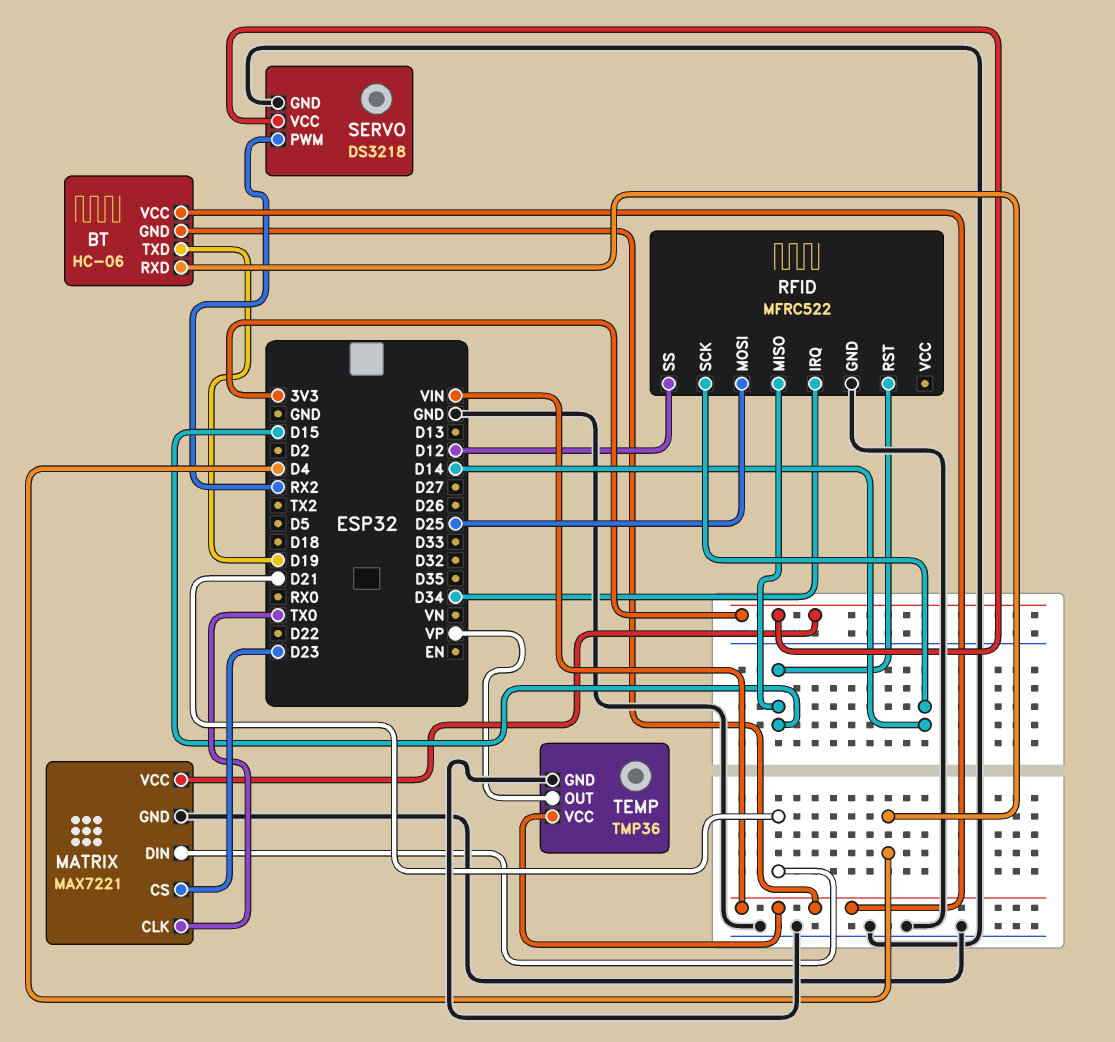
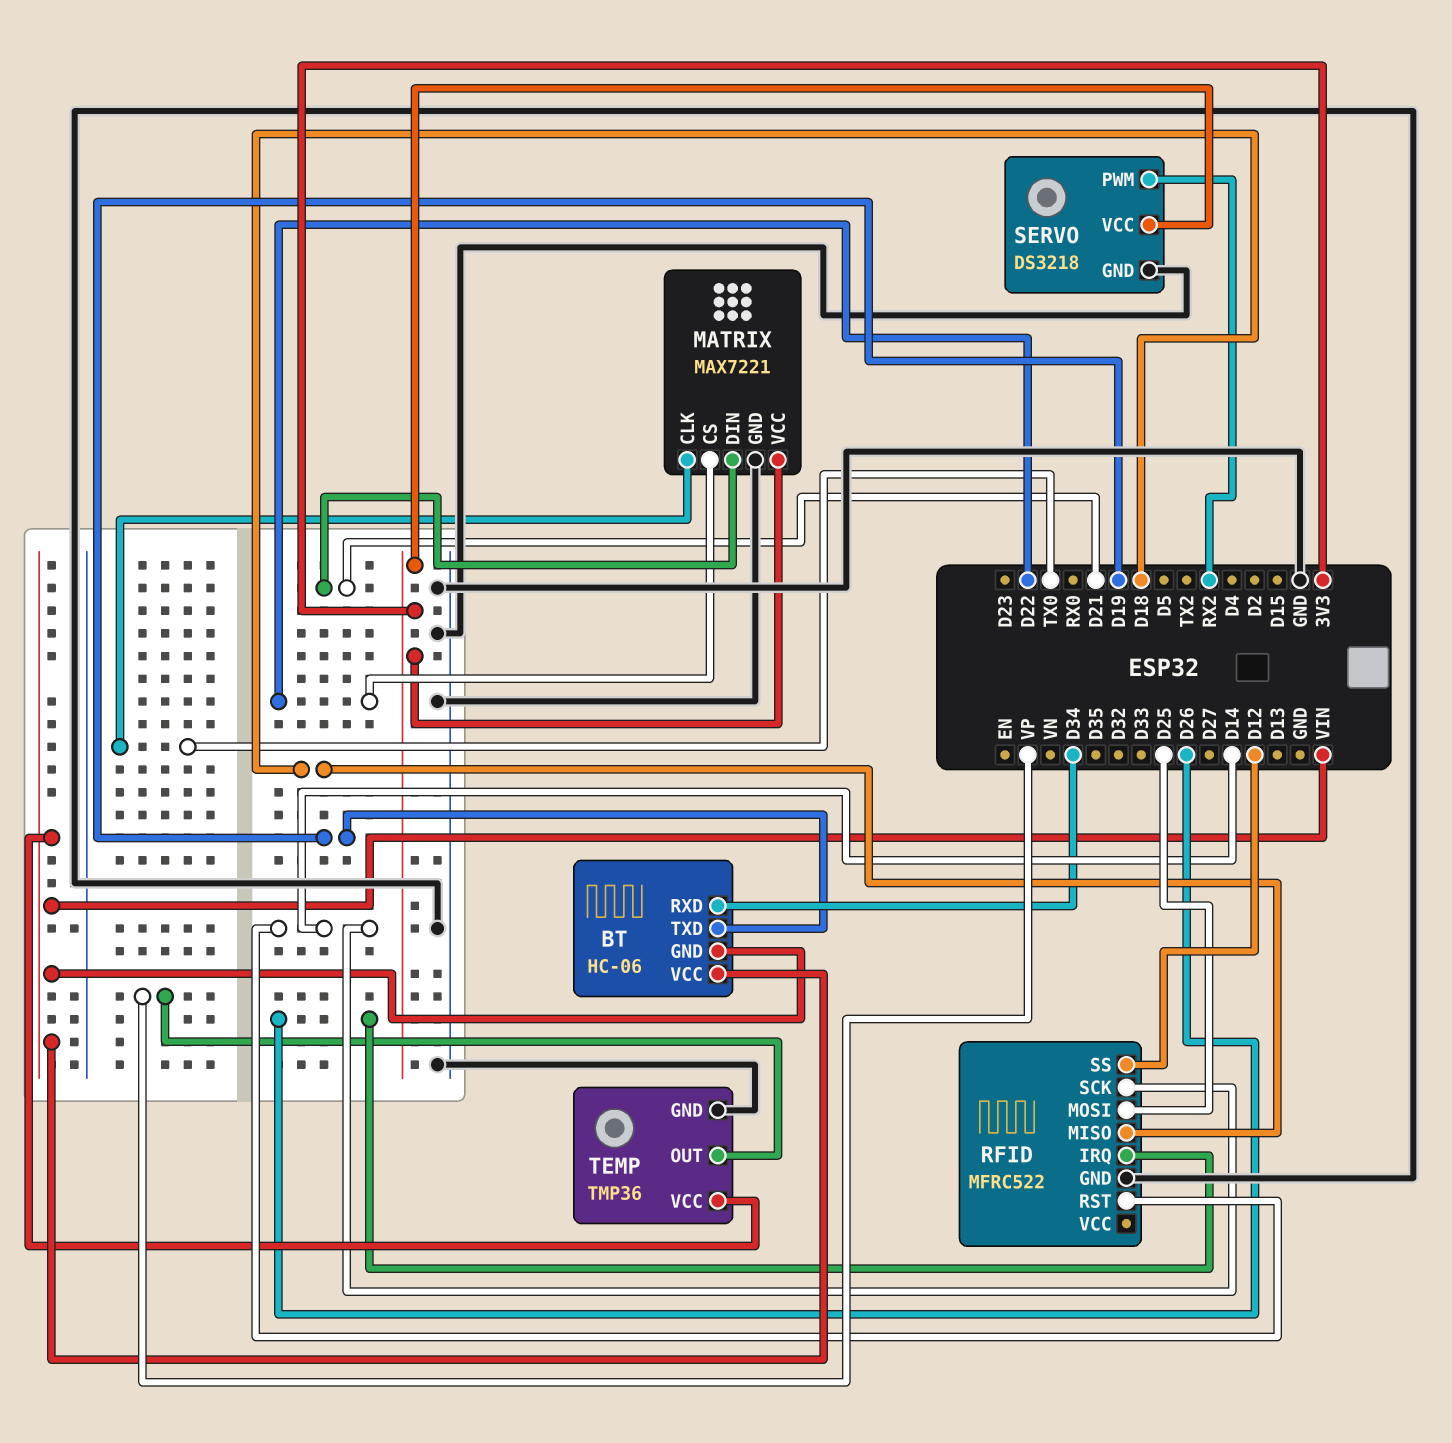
BT pin RXD: D4 -> D34
MATRIX pin CS: D23 -> D22
RFID pin IRQ: D34 -> D26
RFID pin MISO: D15 -> D18
RFID pin RST: D15 -> D14

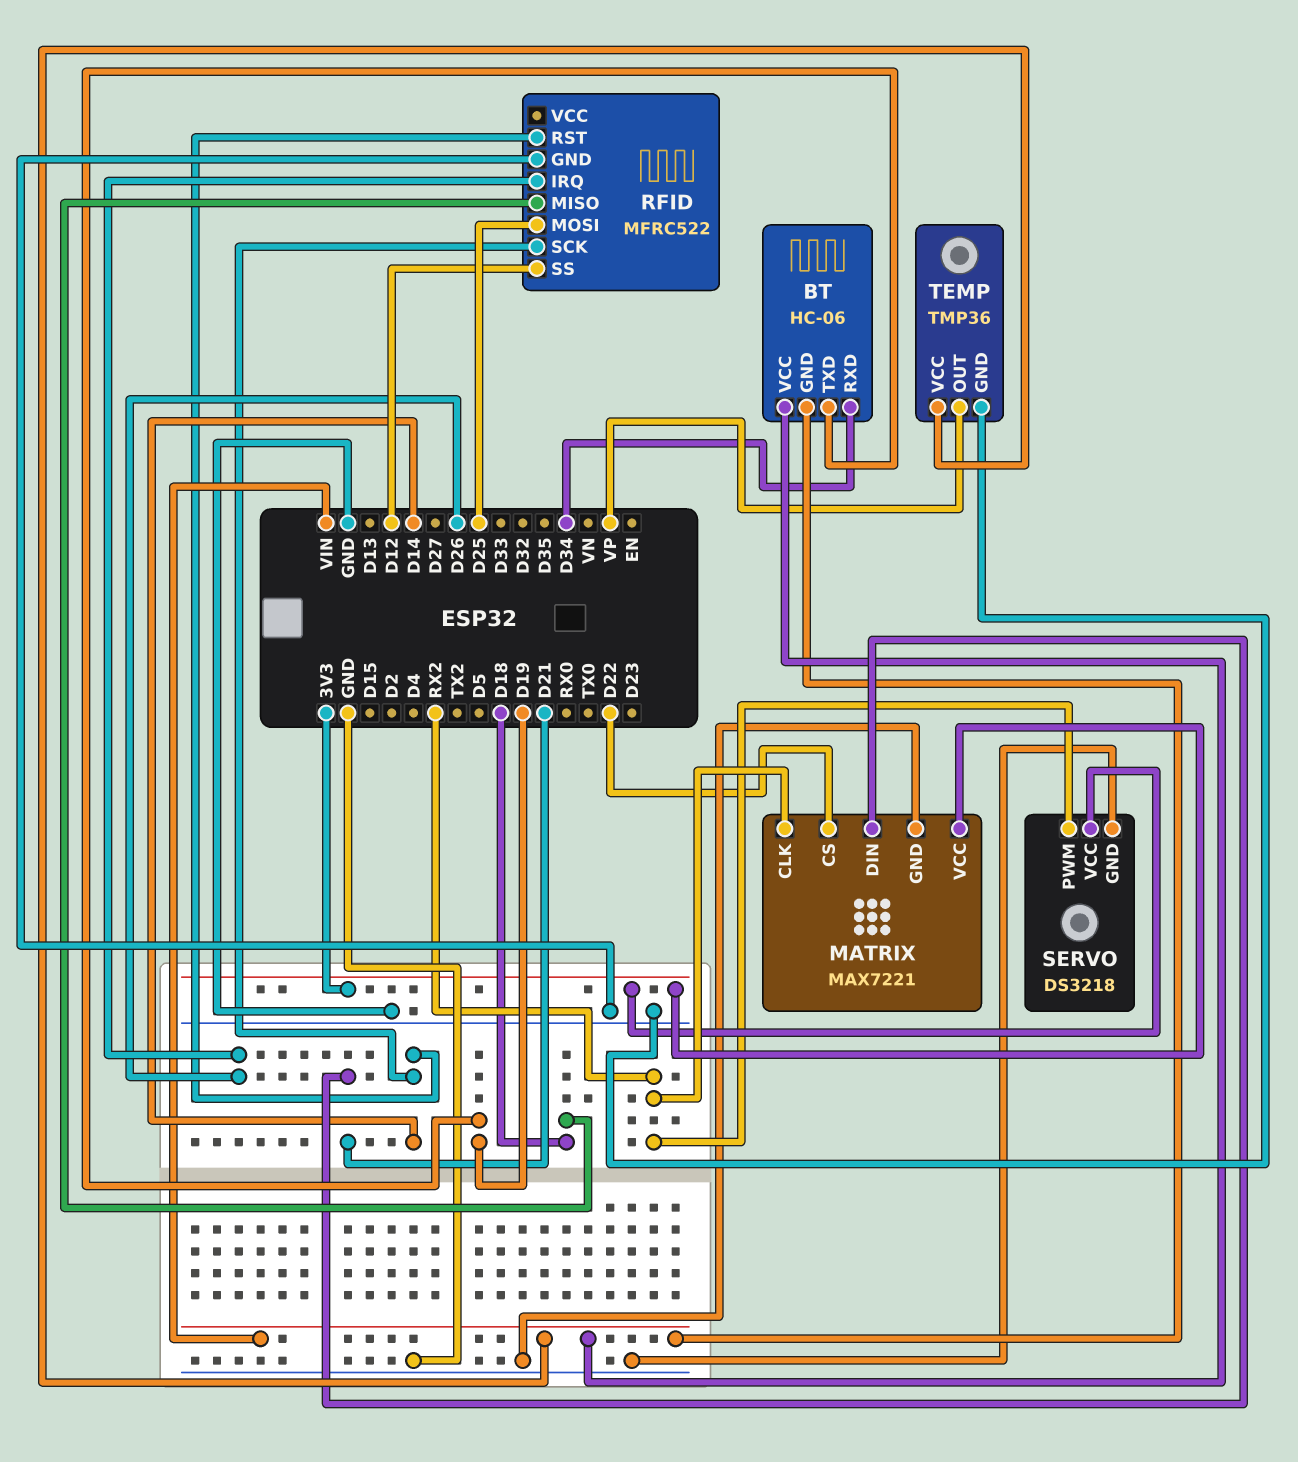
MATRIX pin CLK: TX0 -> RX2

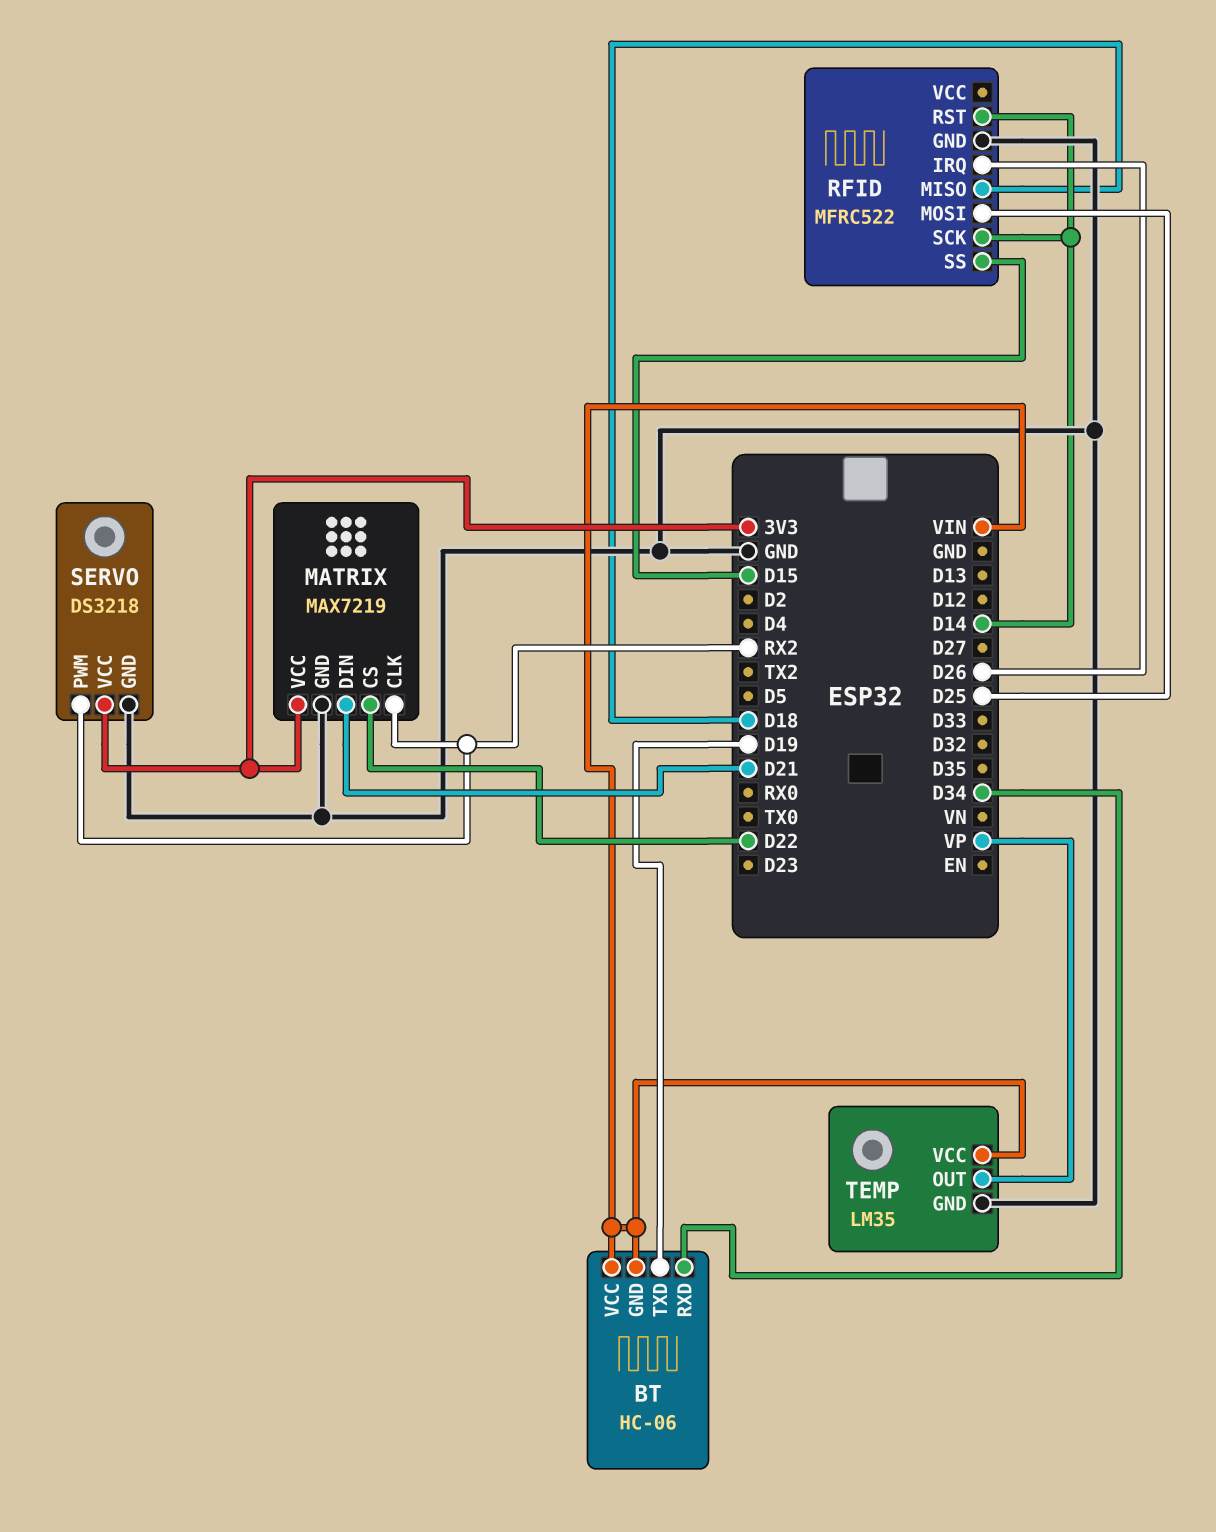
MATRIX: MAX7221 -> MAX7219
RFID pin SS: D12 -> D15
TEMP: TMP36 -> LM35

